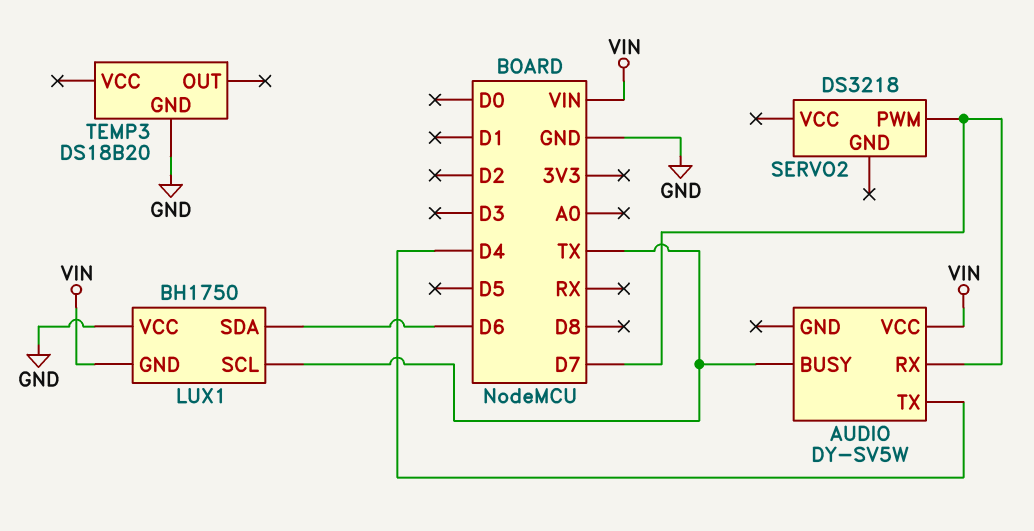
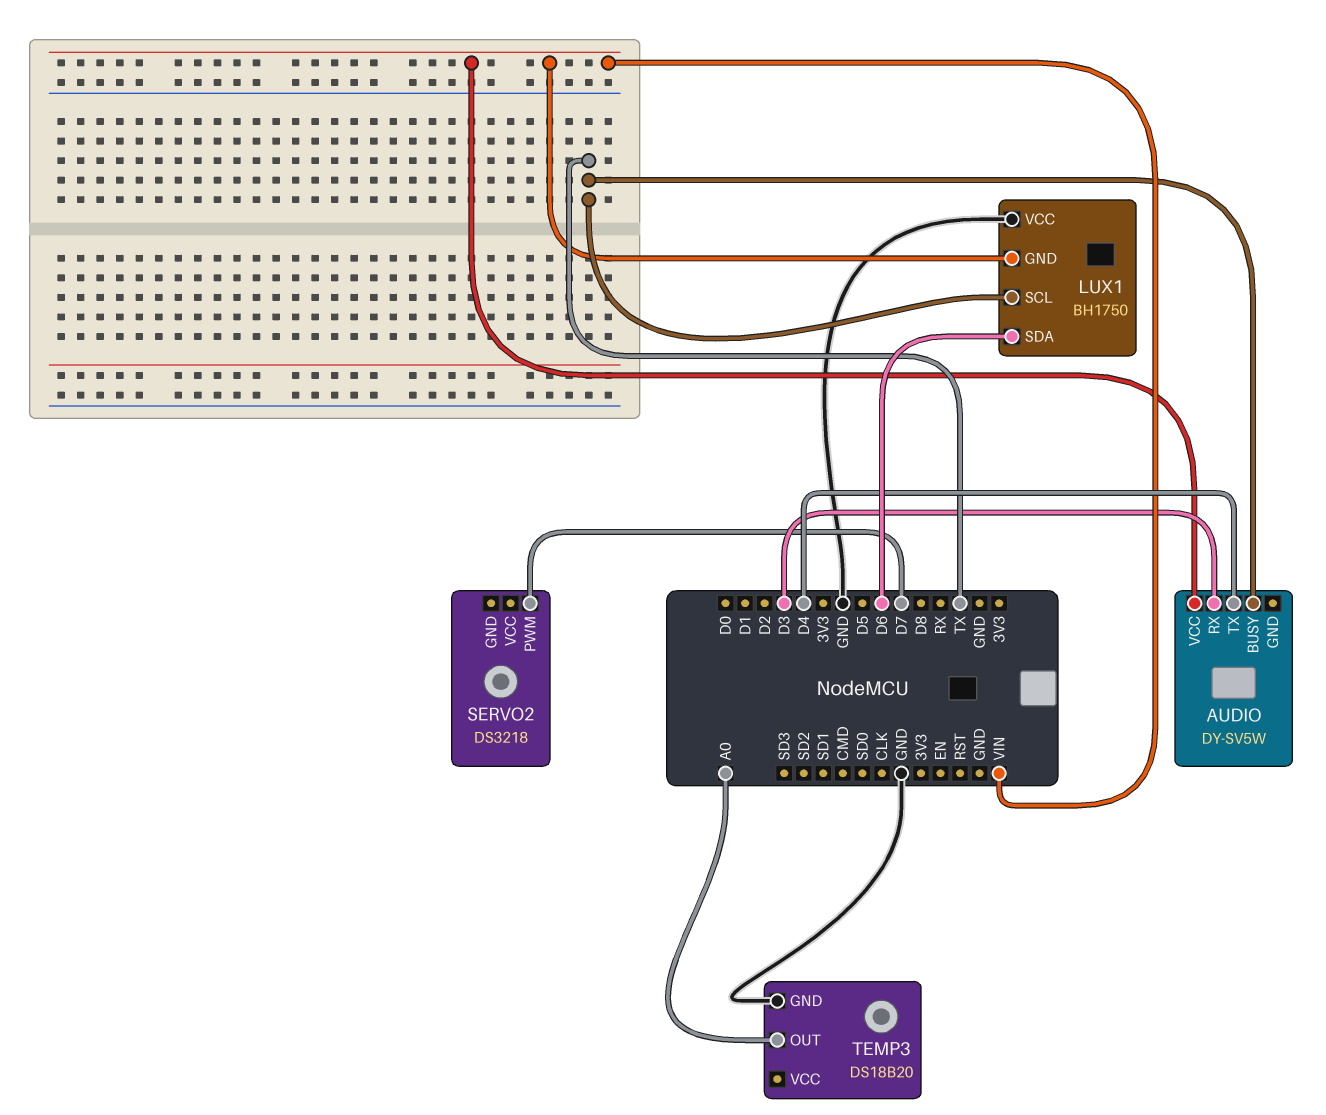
AUDIO pin RX: D7 -> D3
TEMP3 pin OUT: none -> A0

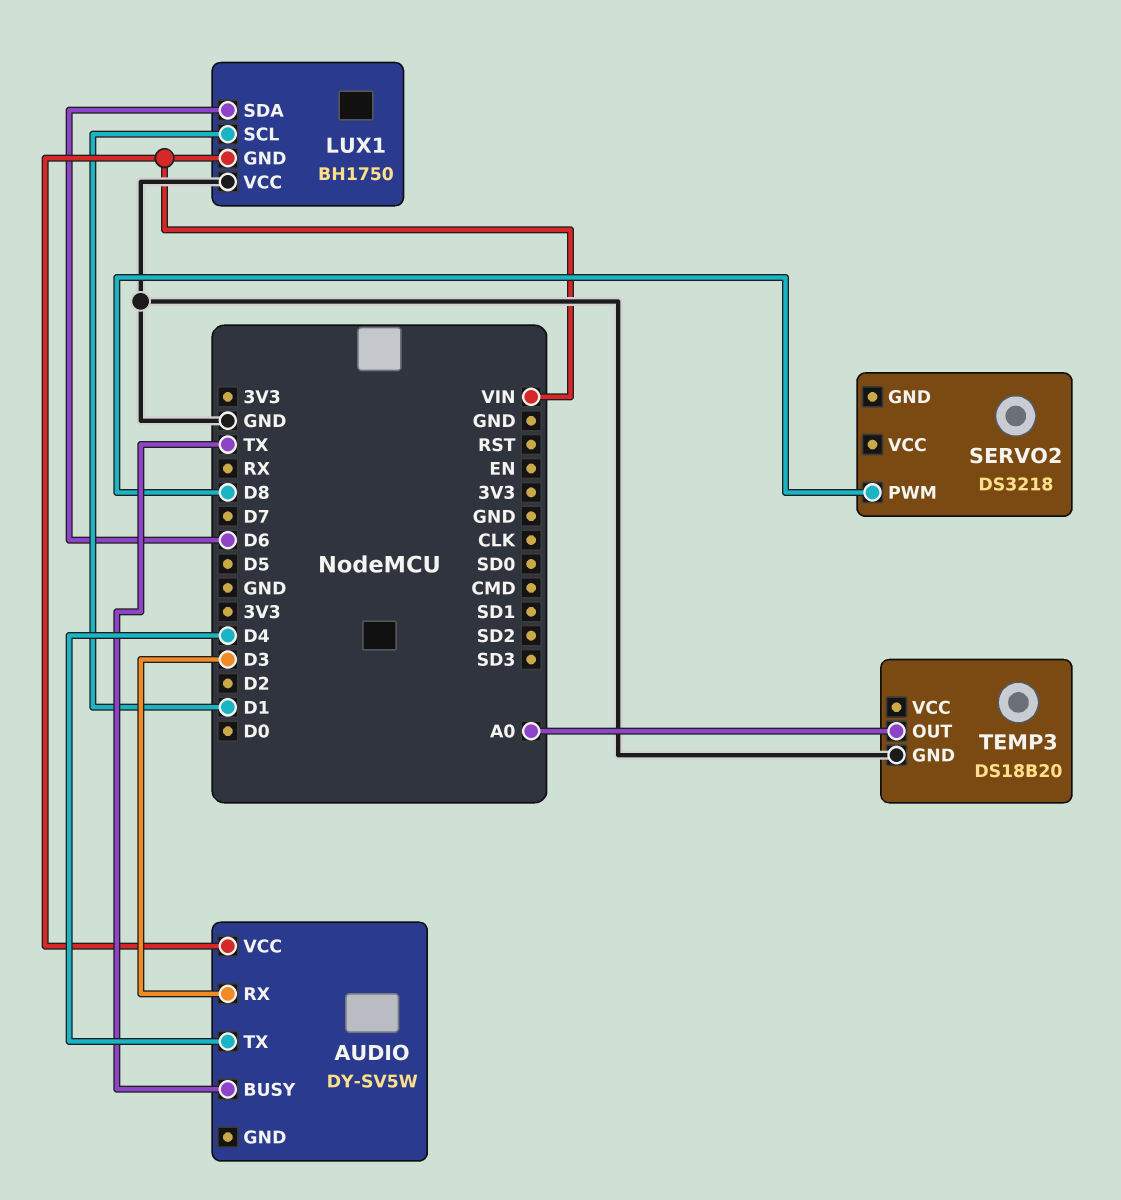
LUX1 pin SCL: TX -> D1
SERVO2 pin PWM: D7 -> D8

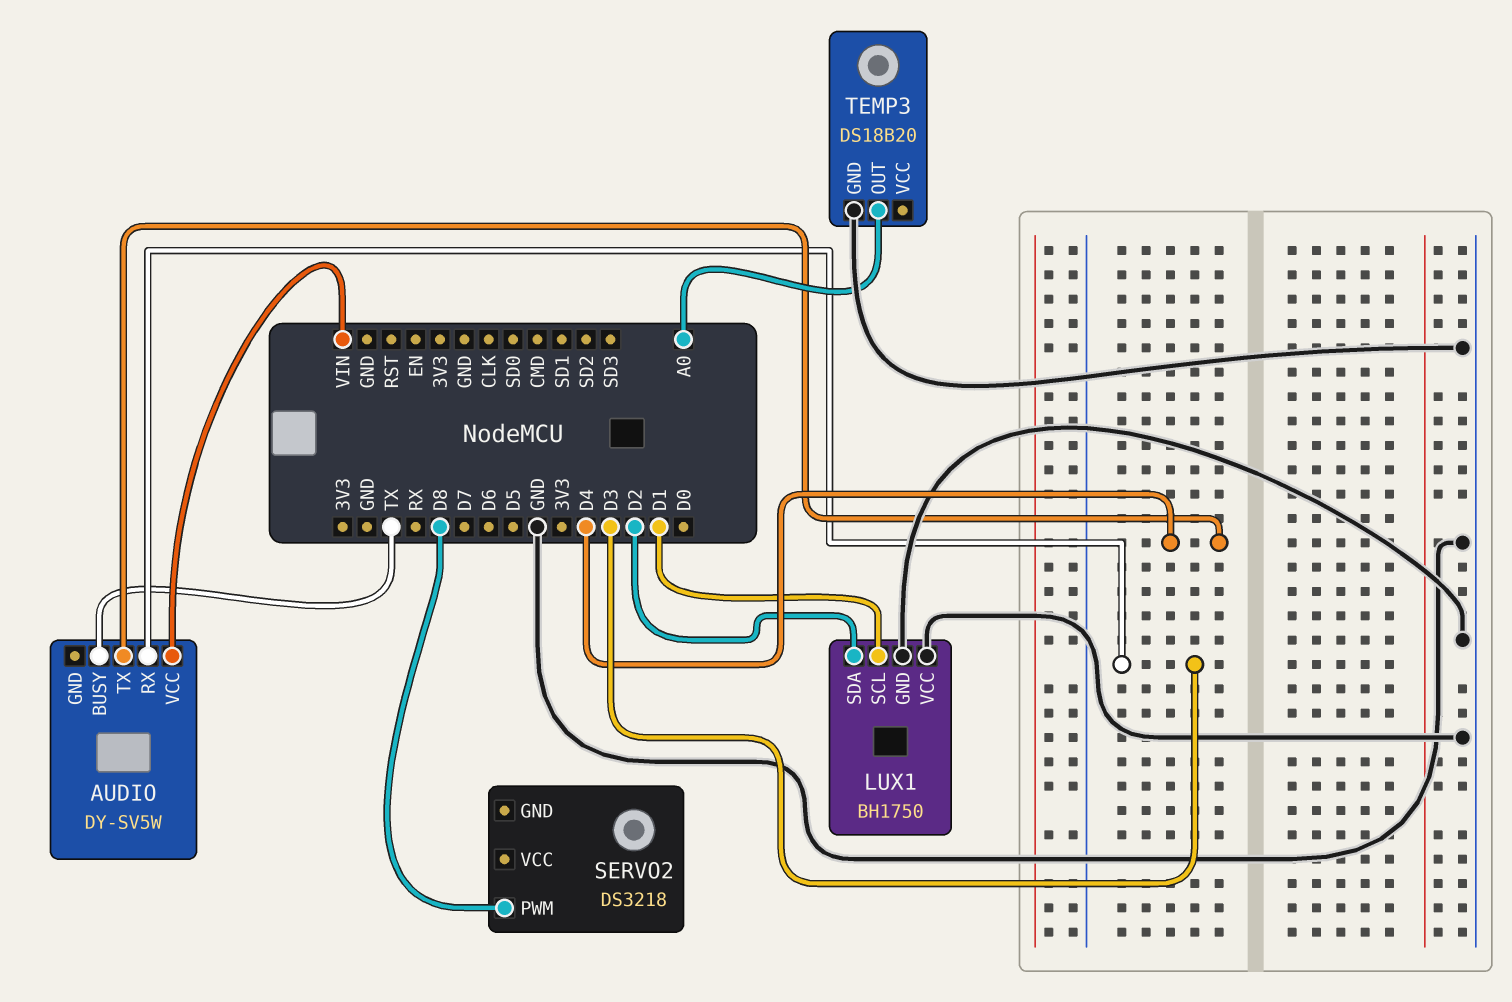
LUX1 pin GND: VIN -> GND
LUX1 pin SDA: D6 -> D2

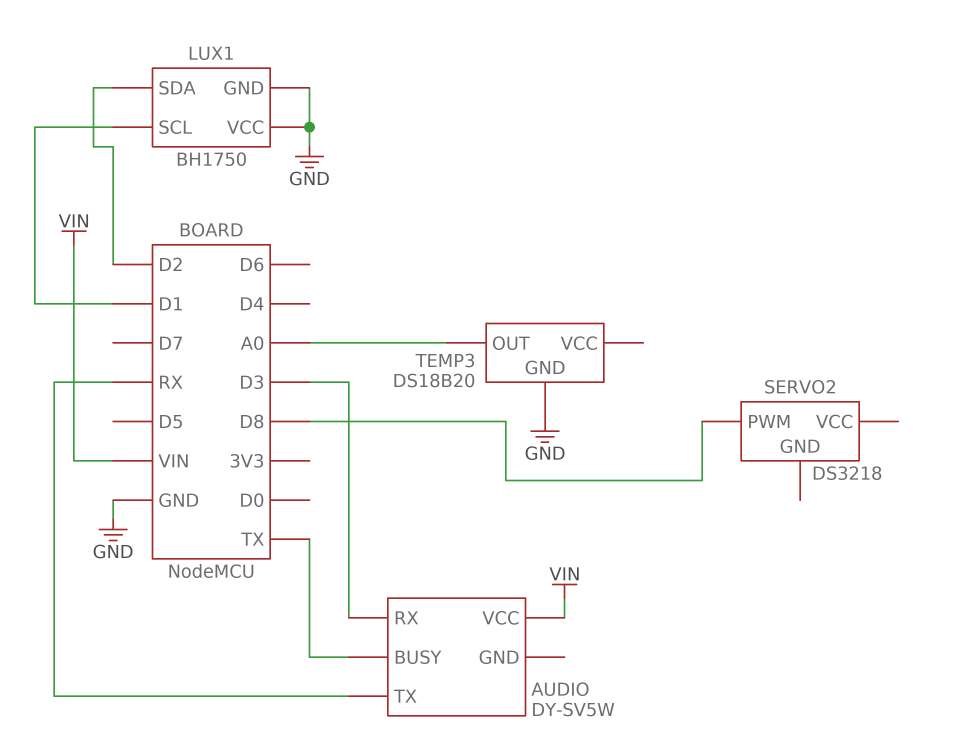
AUDIO pin TX: D4 -> RX

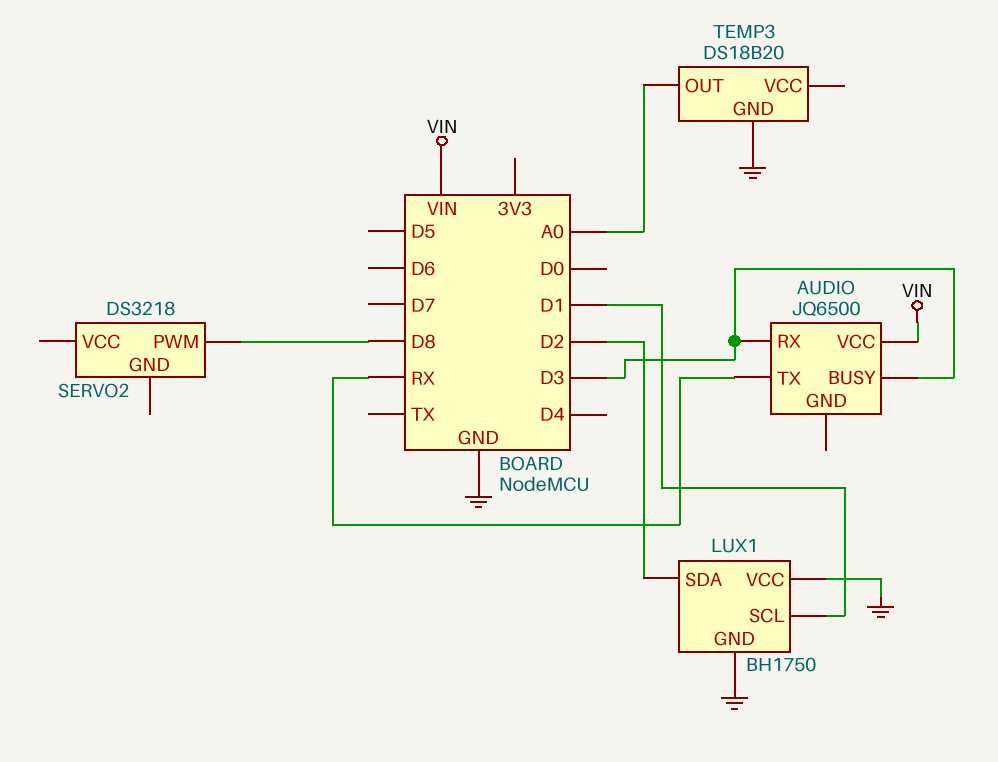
AUDIO: DY-SV5W -> JQ6500
AUDIO pin BUSY: TX -> D3

